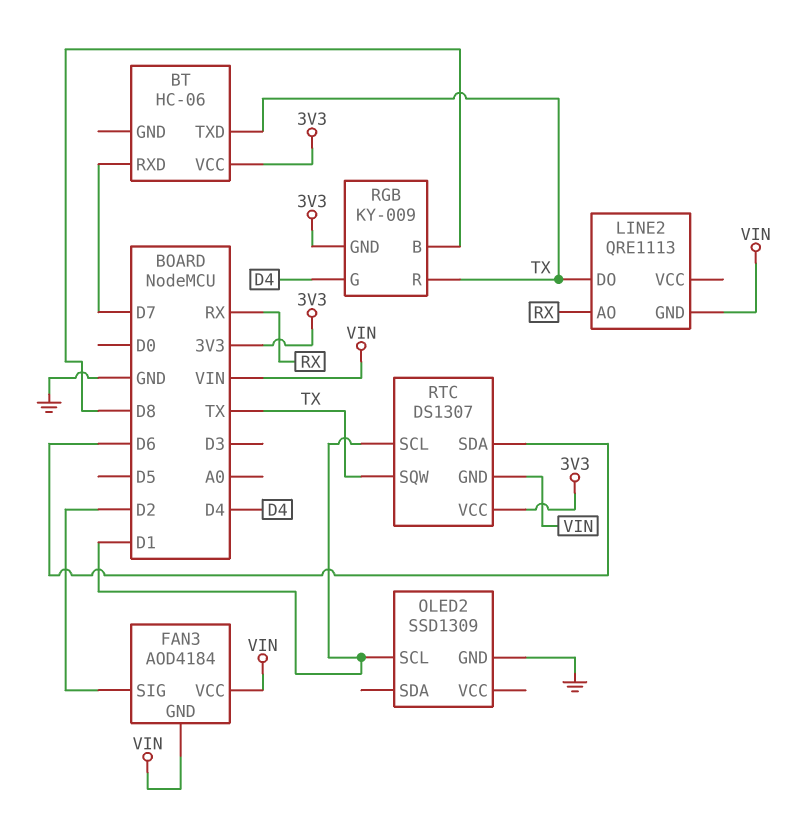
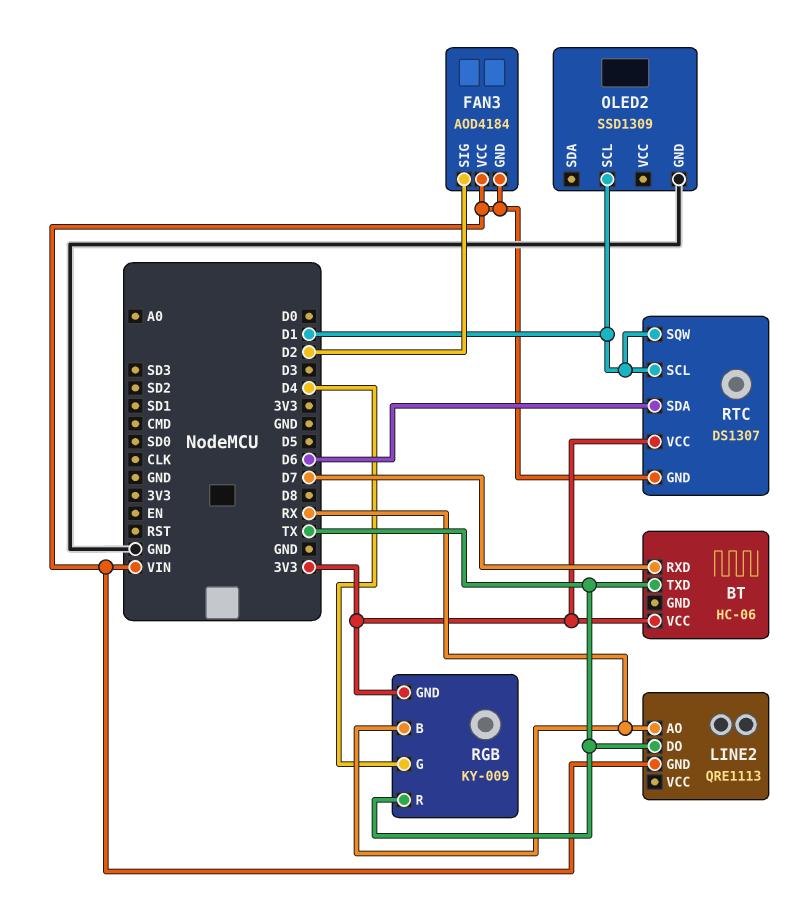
RGB pin B: D8 -> RX
RTC pin SQW: TX -> D1

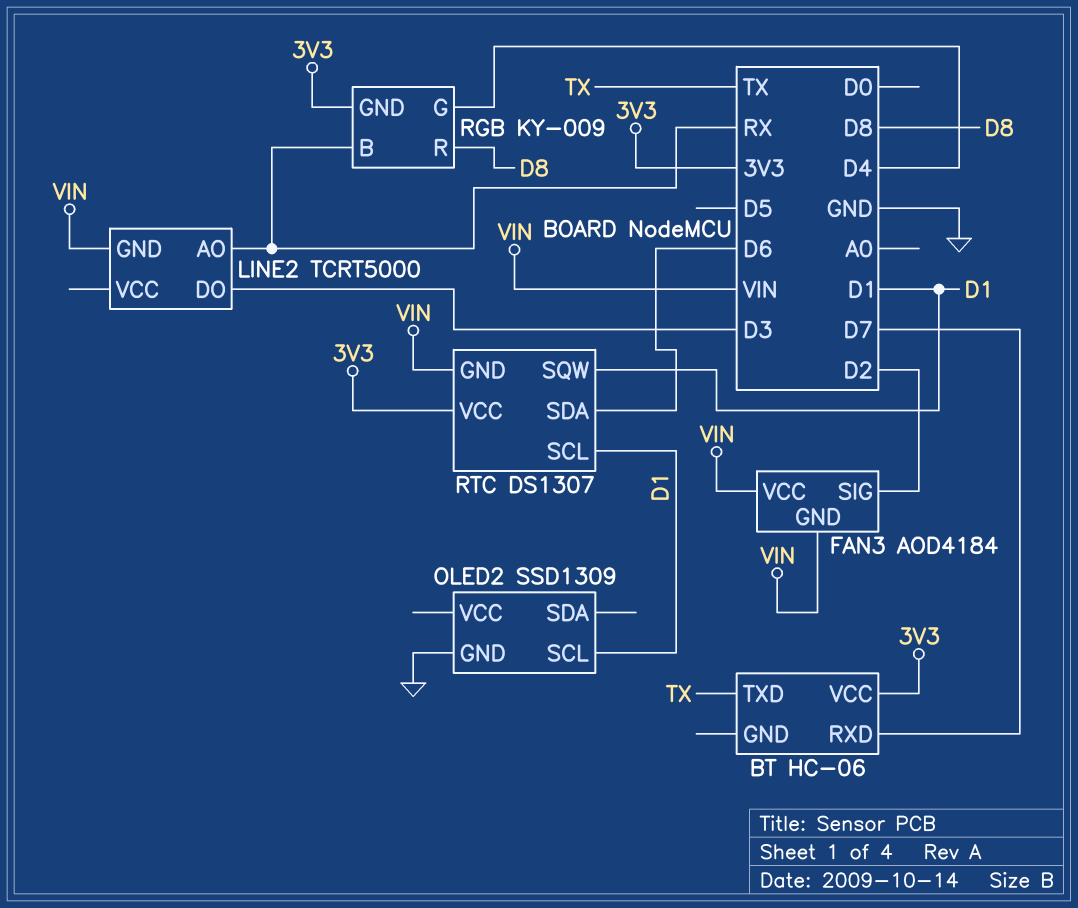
LINE2: QRE1113 -> TCRT5000
LINE2 pin DO: TX -> D3
RGB pin R: TX -> D8

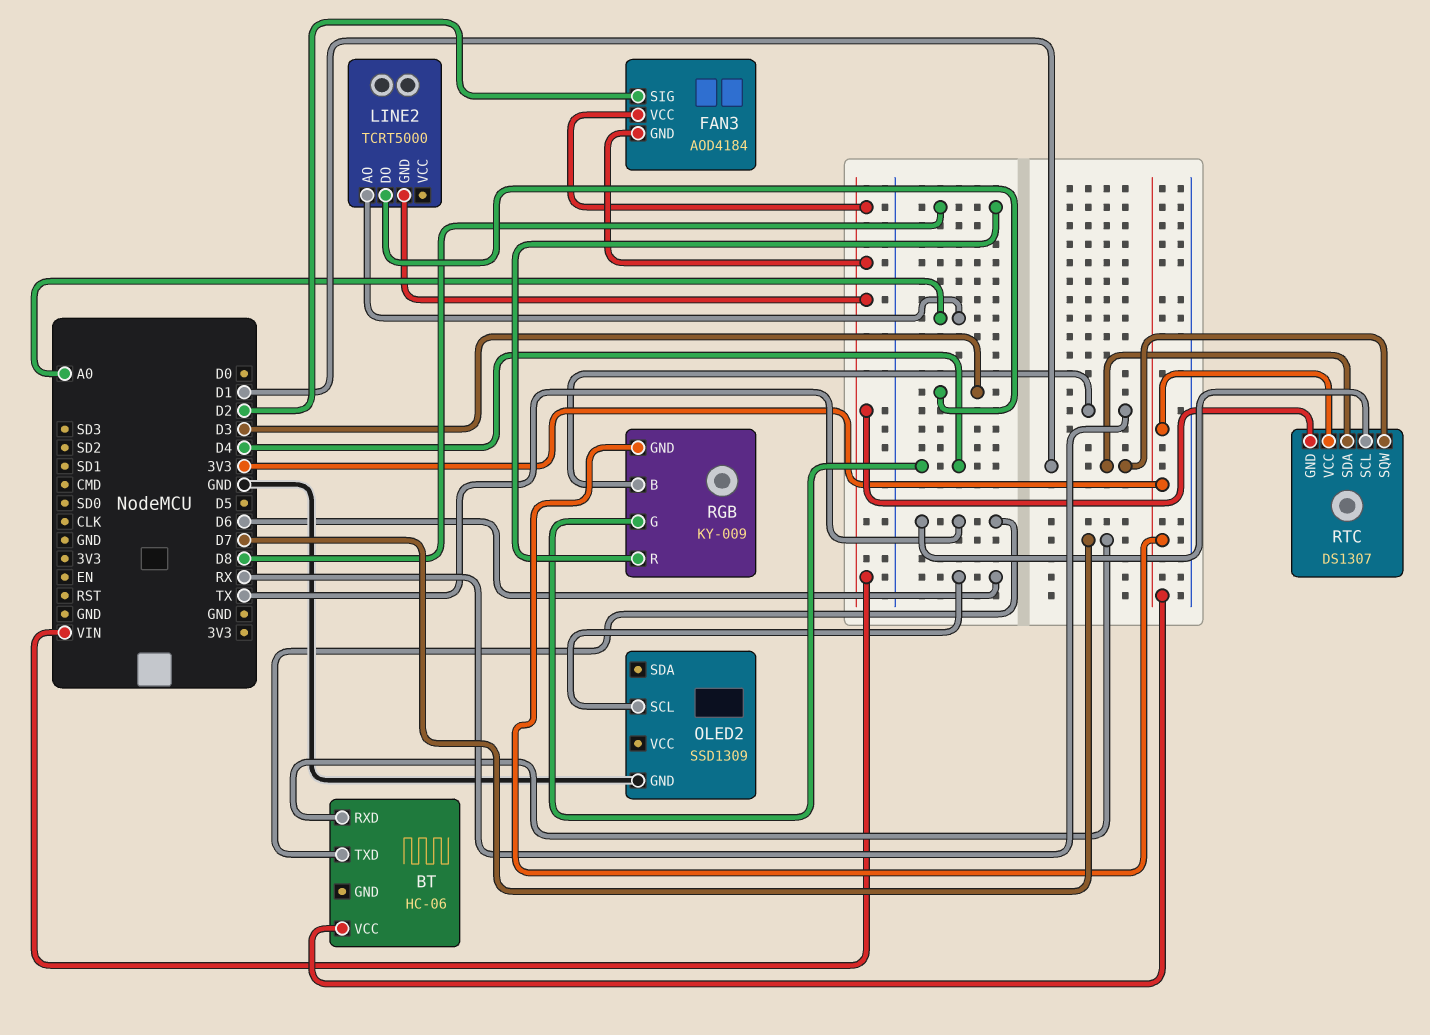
LINE2 pin AO: RX -> A0
OLED2 pin SCL: D1 -> D6
RTC pin SCL: D1 -> TX
RTC pin SDA: D6 -> D1

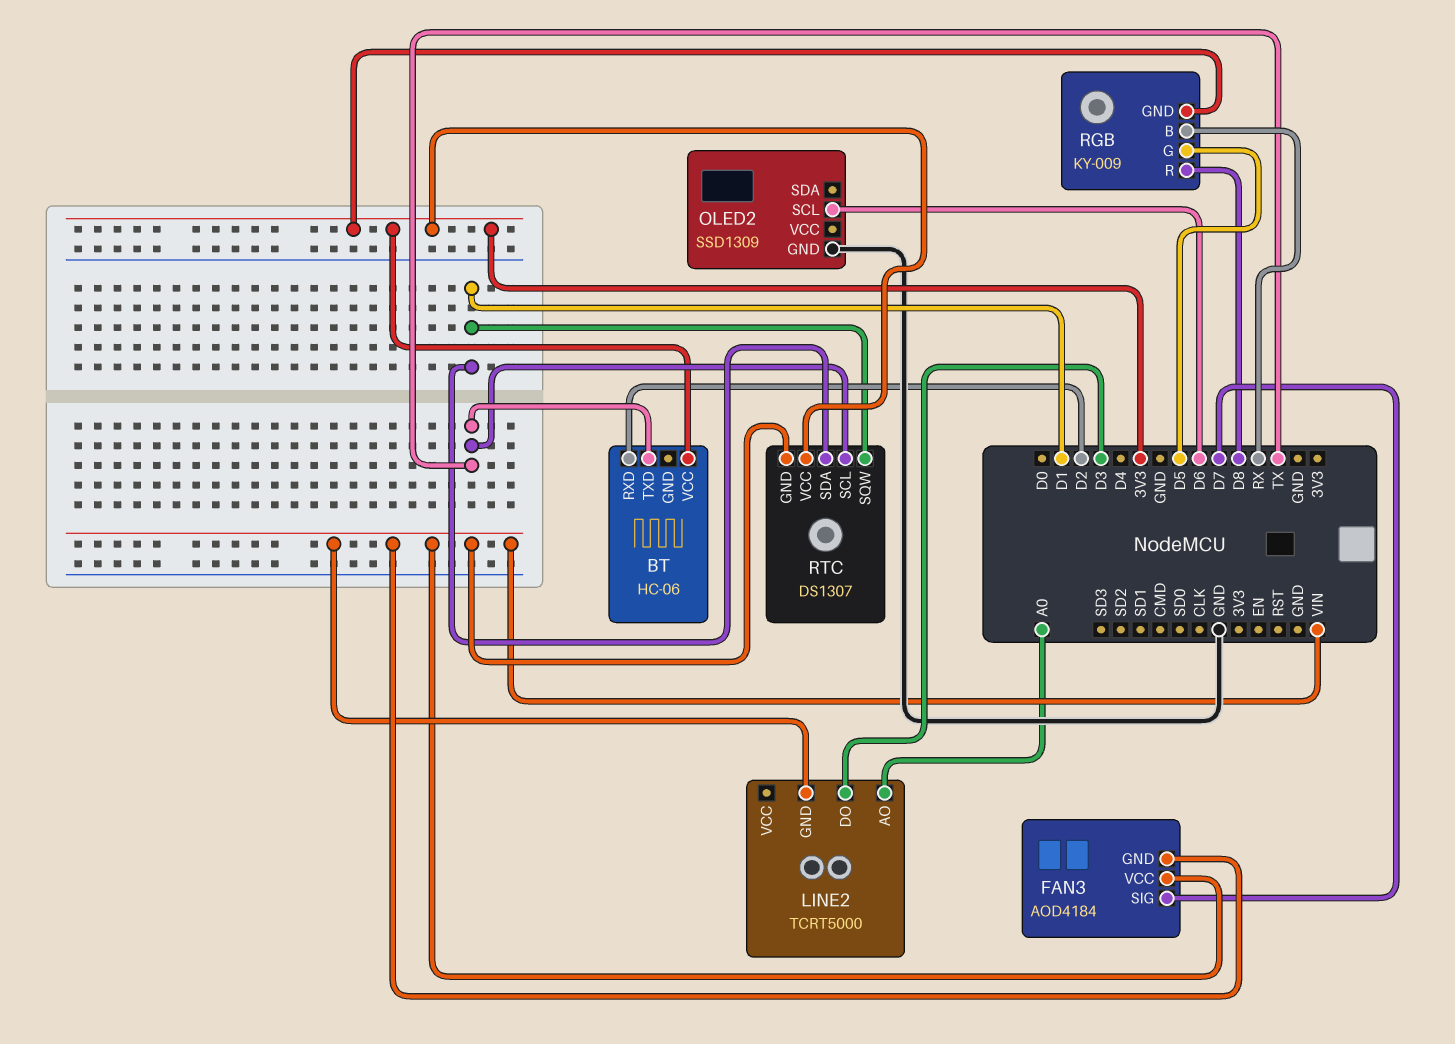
BT pin RXD: D7 -> D2
FAN3 pin SIG: D2 -> D7
RGB pin G: D4 -> D5

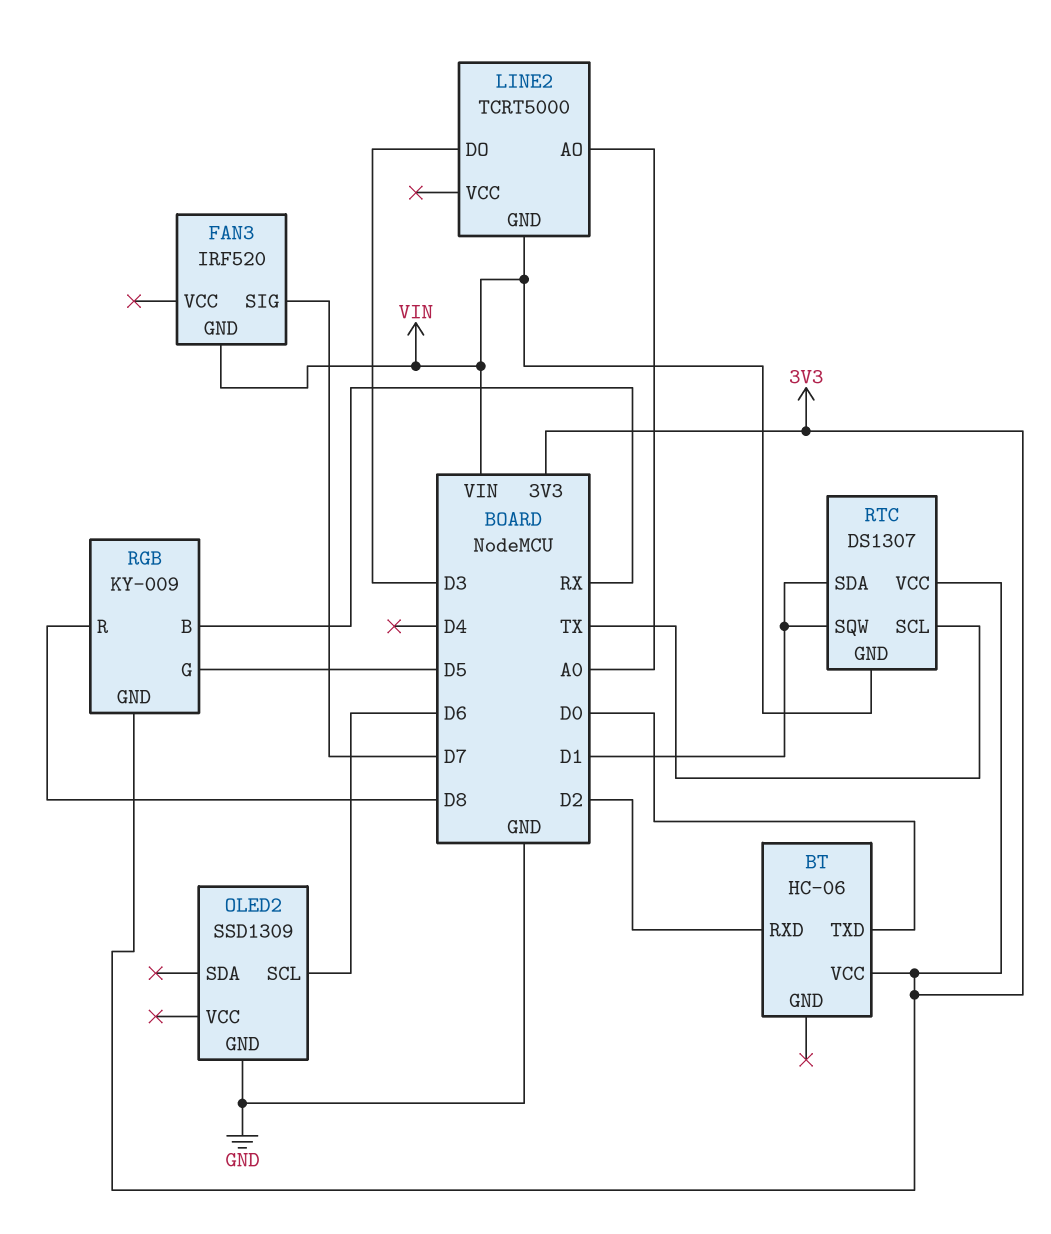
BT pin TXD: TX -> D0
FAN3: AOD4184 -> IRF520
FAN3 pin VCC: VIN -> none

